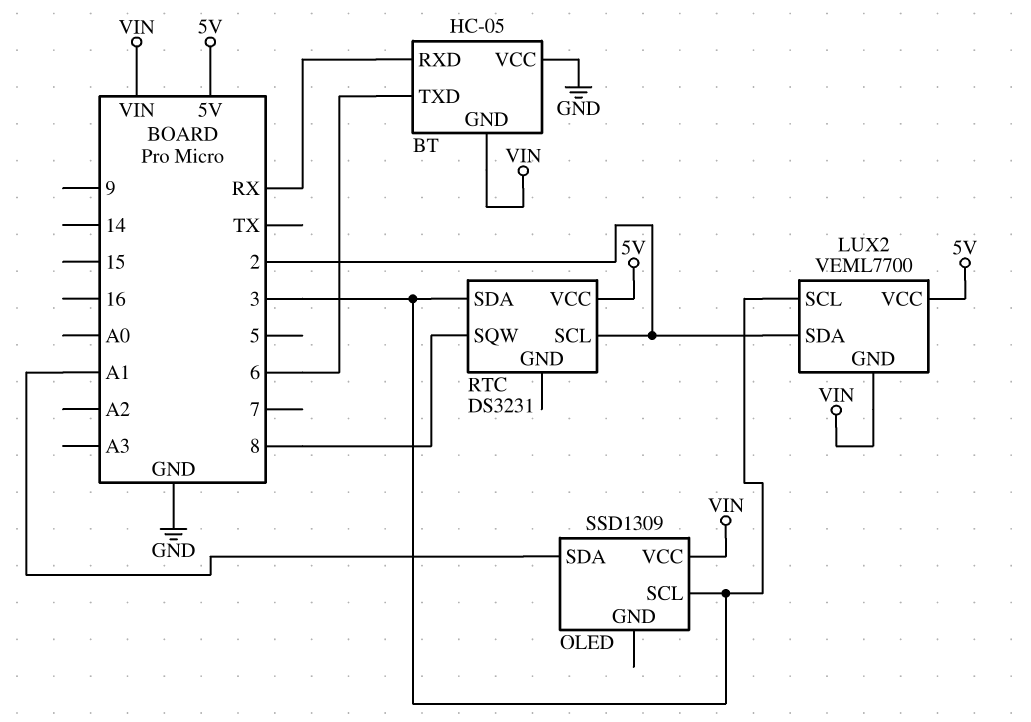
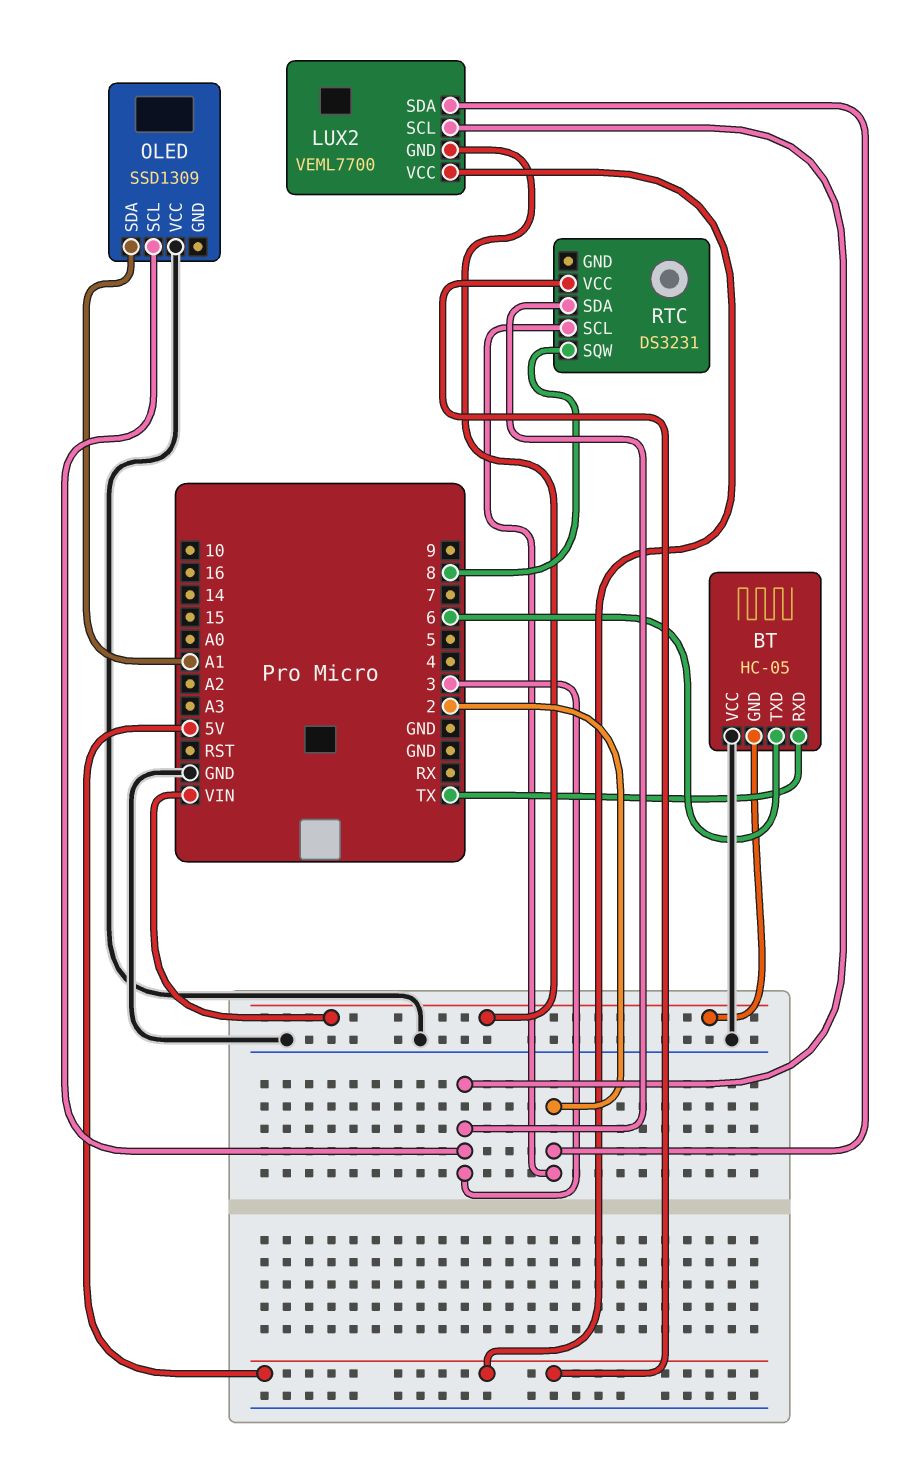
BT pin RXD: RX -> TX
OLED pin VCC: VIN -> GND

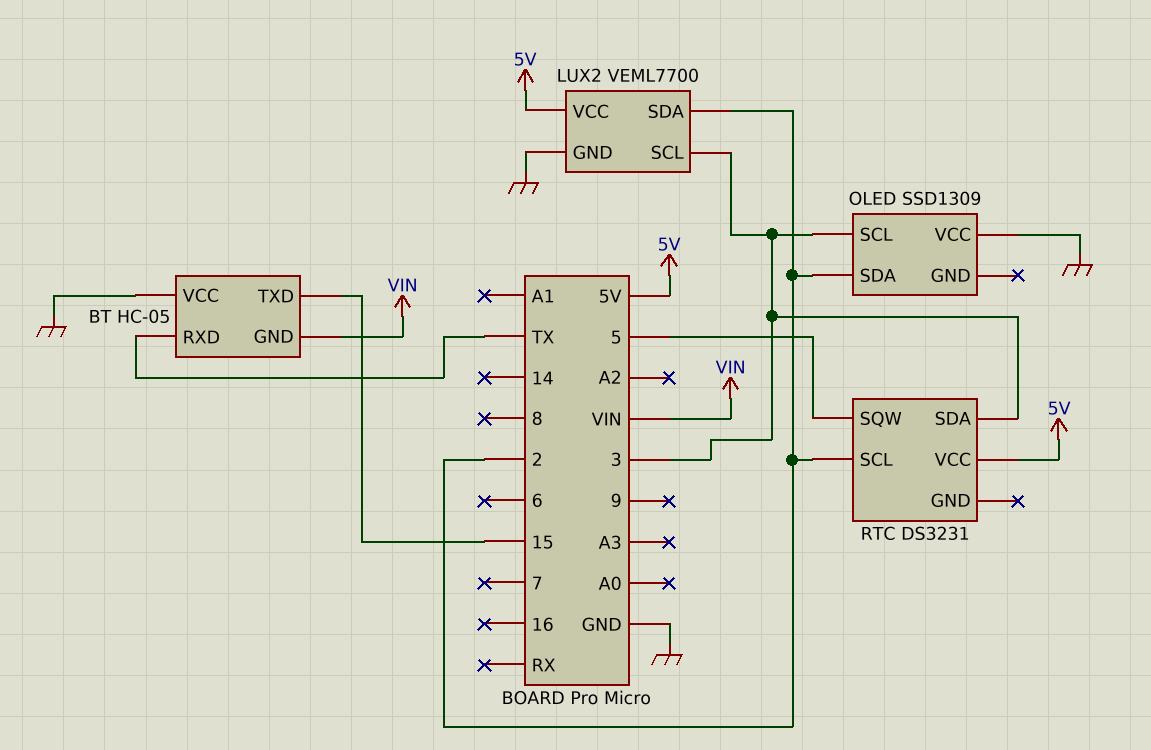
BT pin TXD: 6 -> 15
LUX2 pin GND: VIN -> GND
OLED pin SDA: A1 -> 2
RTC pin SQW: 8 -> 5

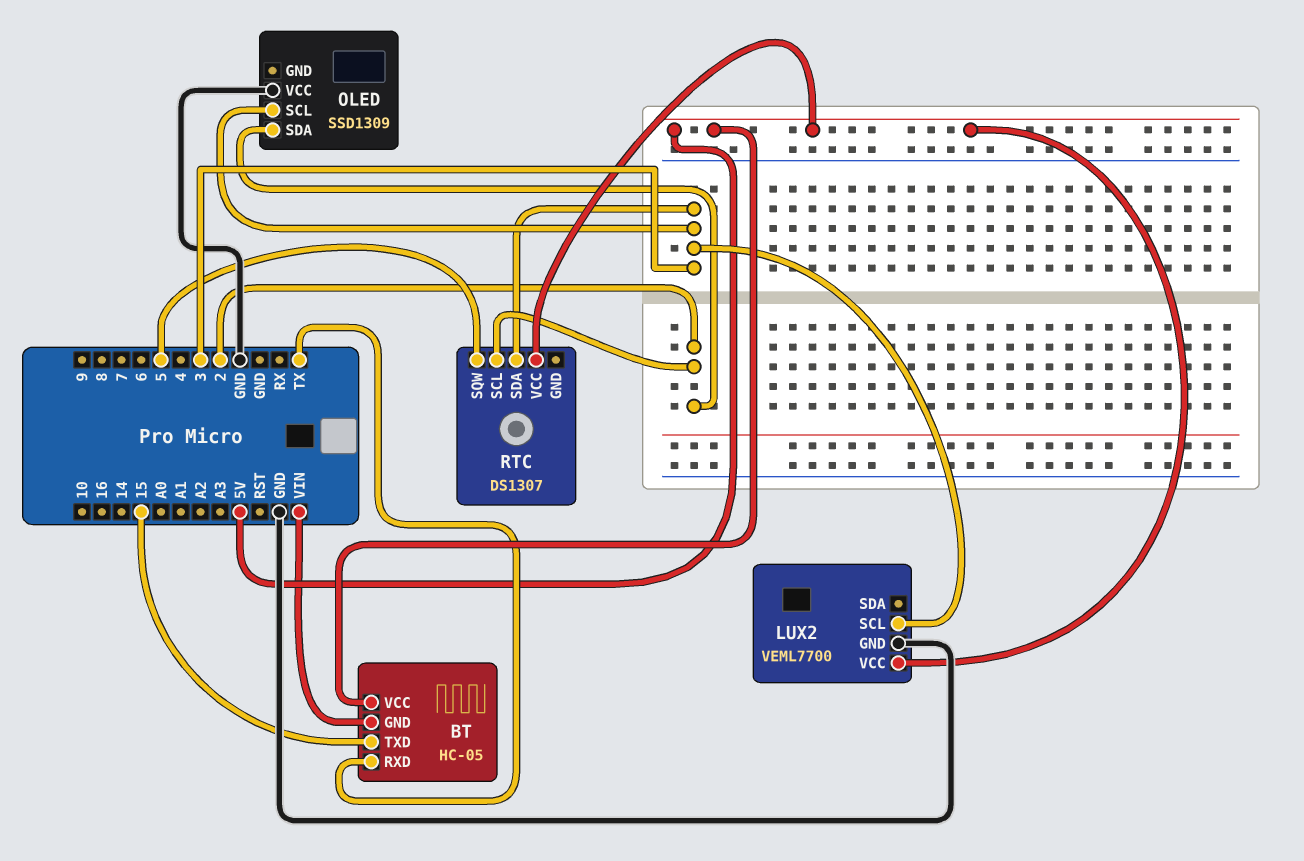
BT pin VCC: GND -> 5V
LUX2 pin SDA: 2 -> none
RTC: DS3231 -> DS1307

